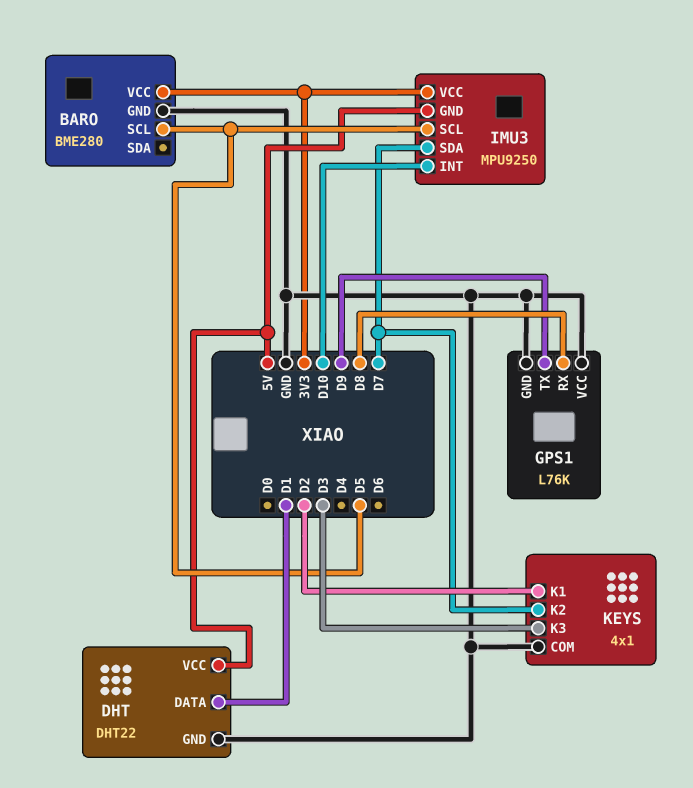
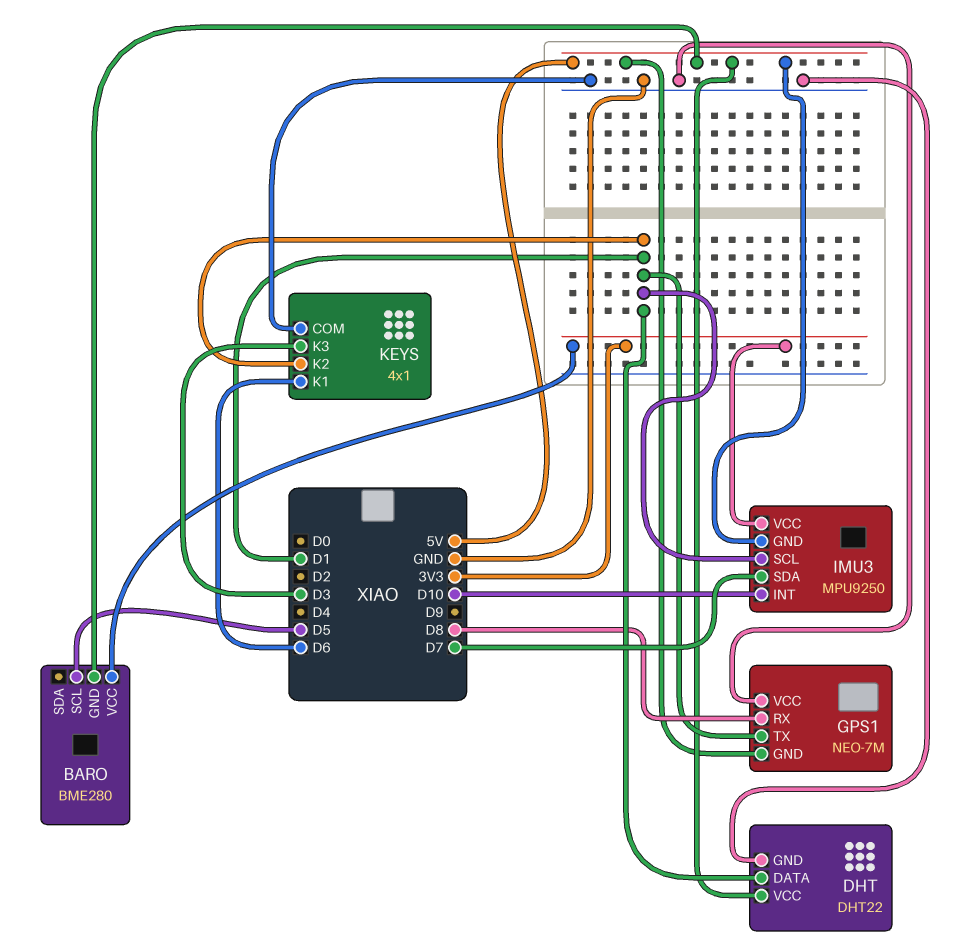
BARO pin GND: GND -> 5V
GPS1: L76K -> NEO-7M
GPS1 pin GND: GND -> 5V
GPS1 pin TX: D9 -> D1
IMU3 pin SCL: D5 -> D1
KEYS pin K1: D2 -> D6
KEYS pin K2: D7 -> D1

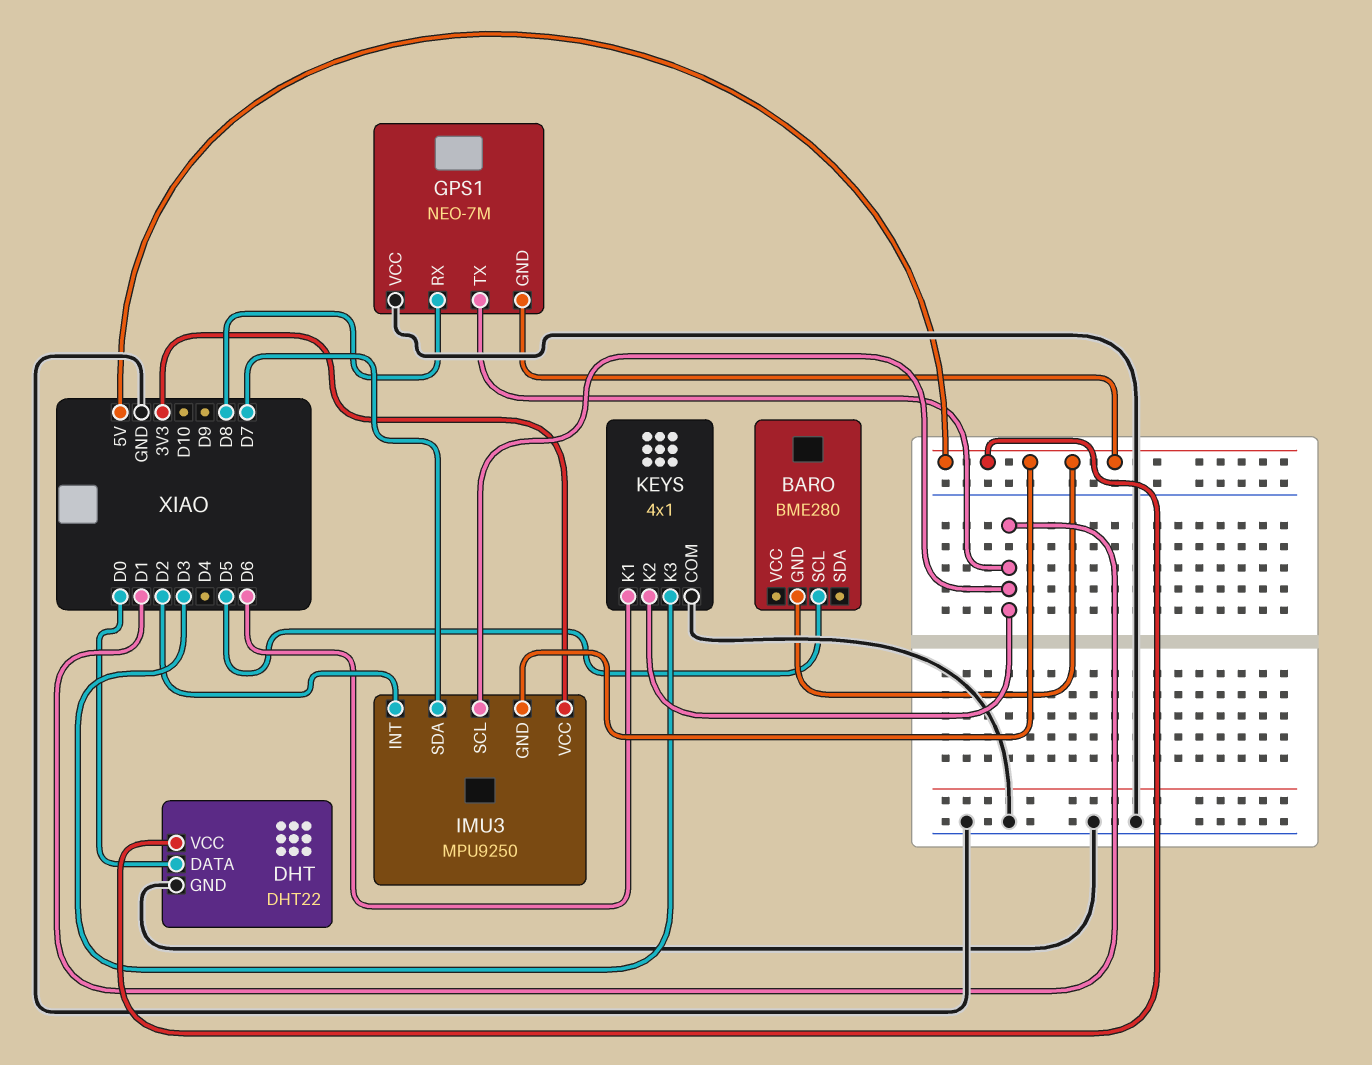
BARO pin VCC: 3V3 -> none
DHT pin DATA: D1 -> D0
IMU3 pin INT: D10 -> D2

